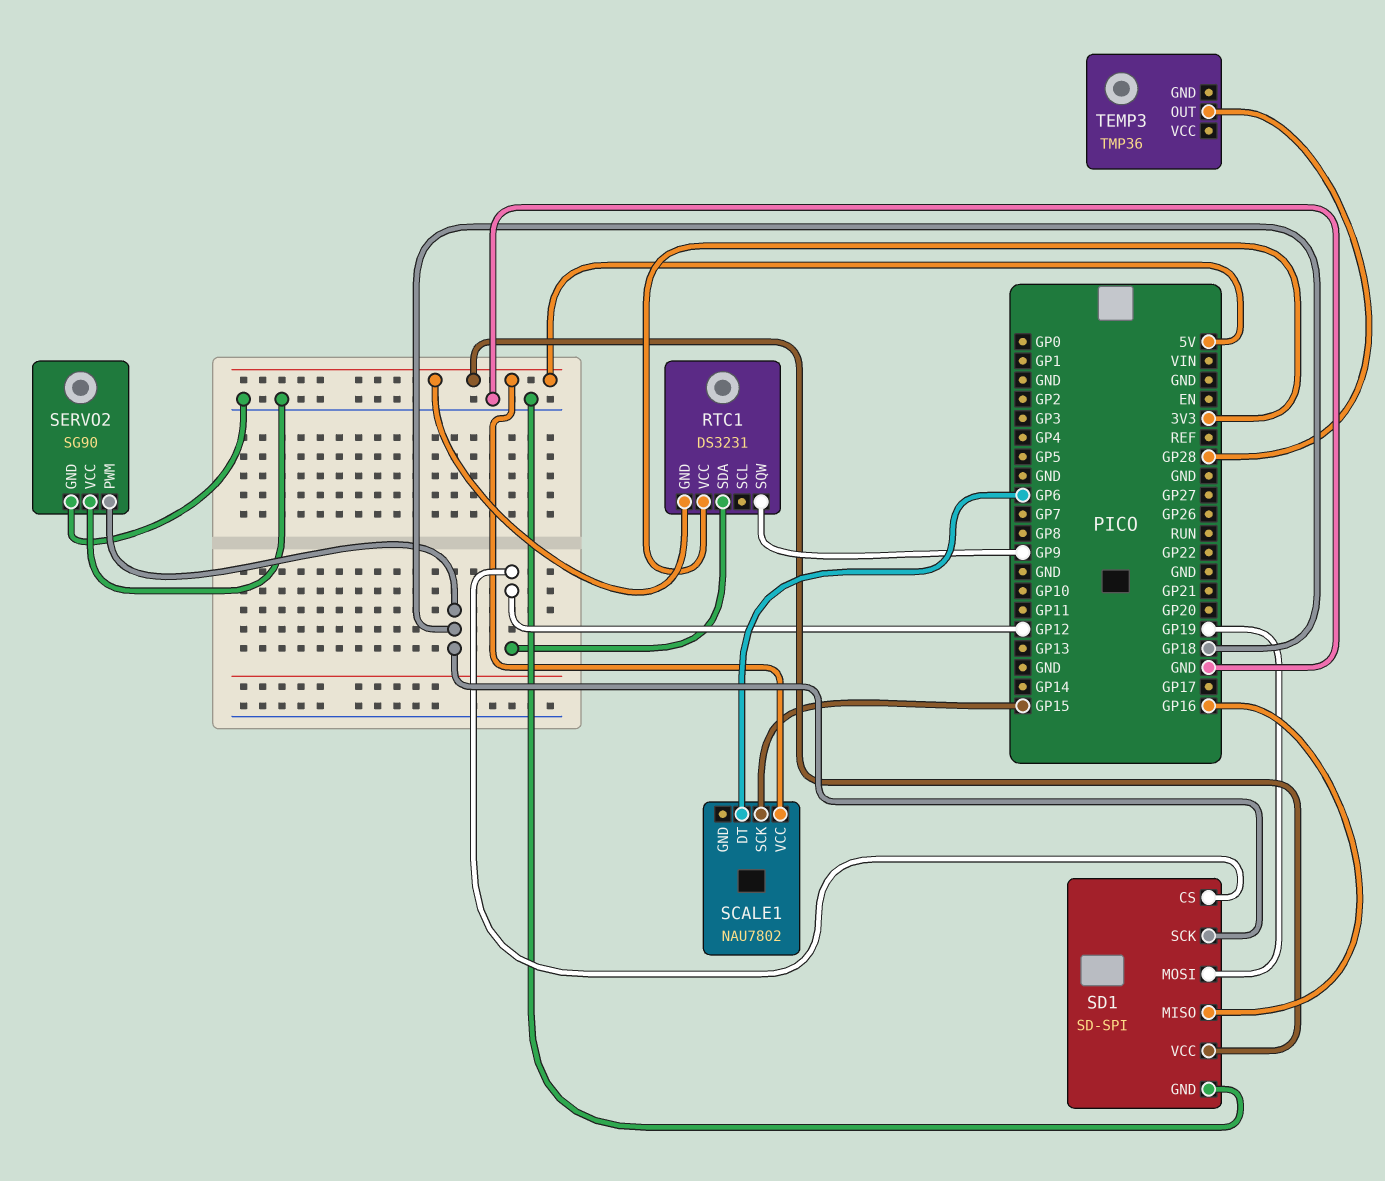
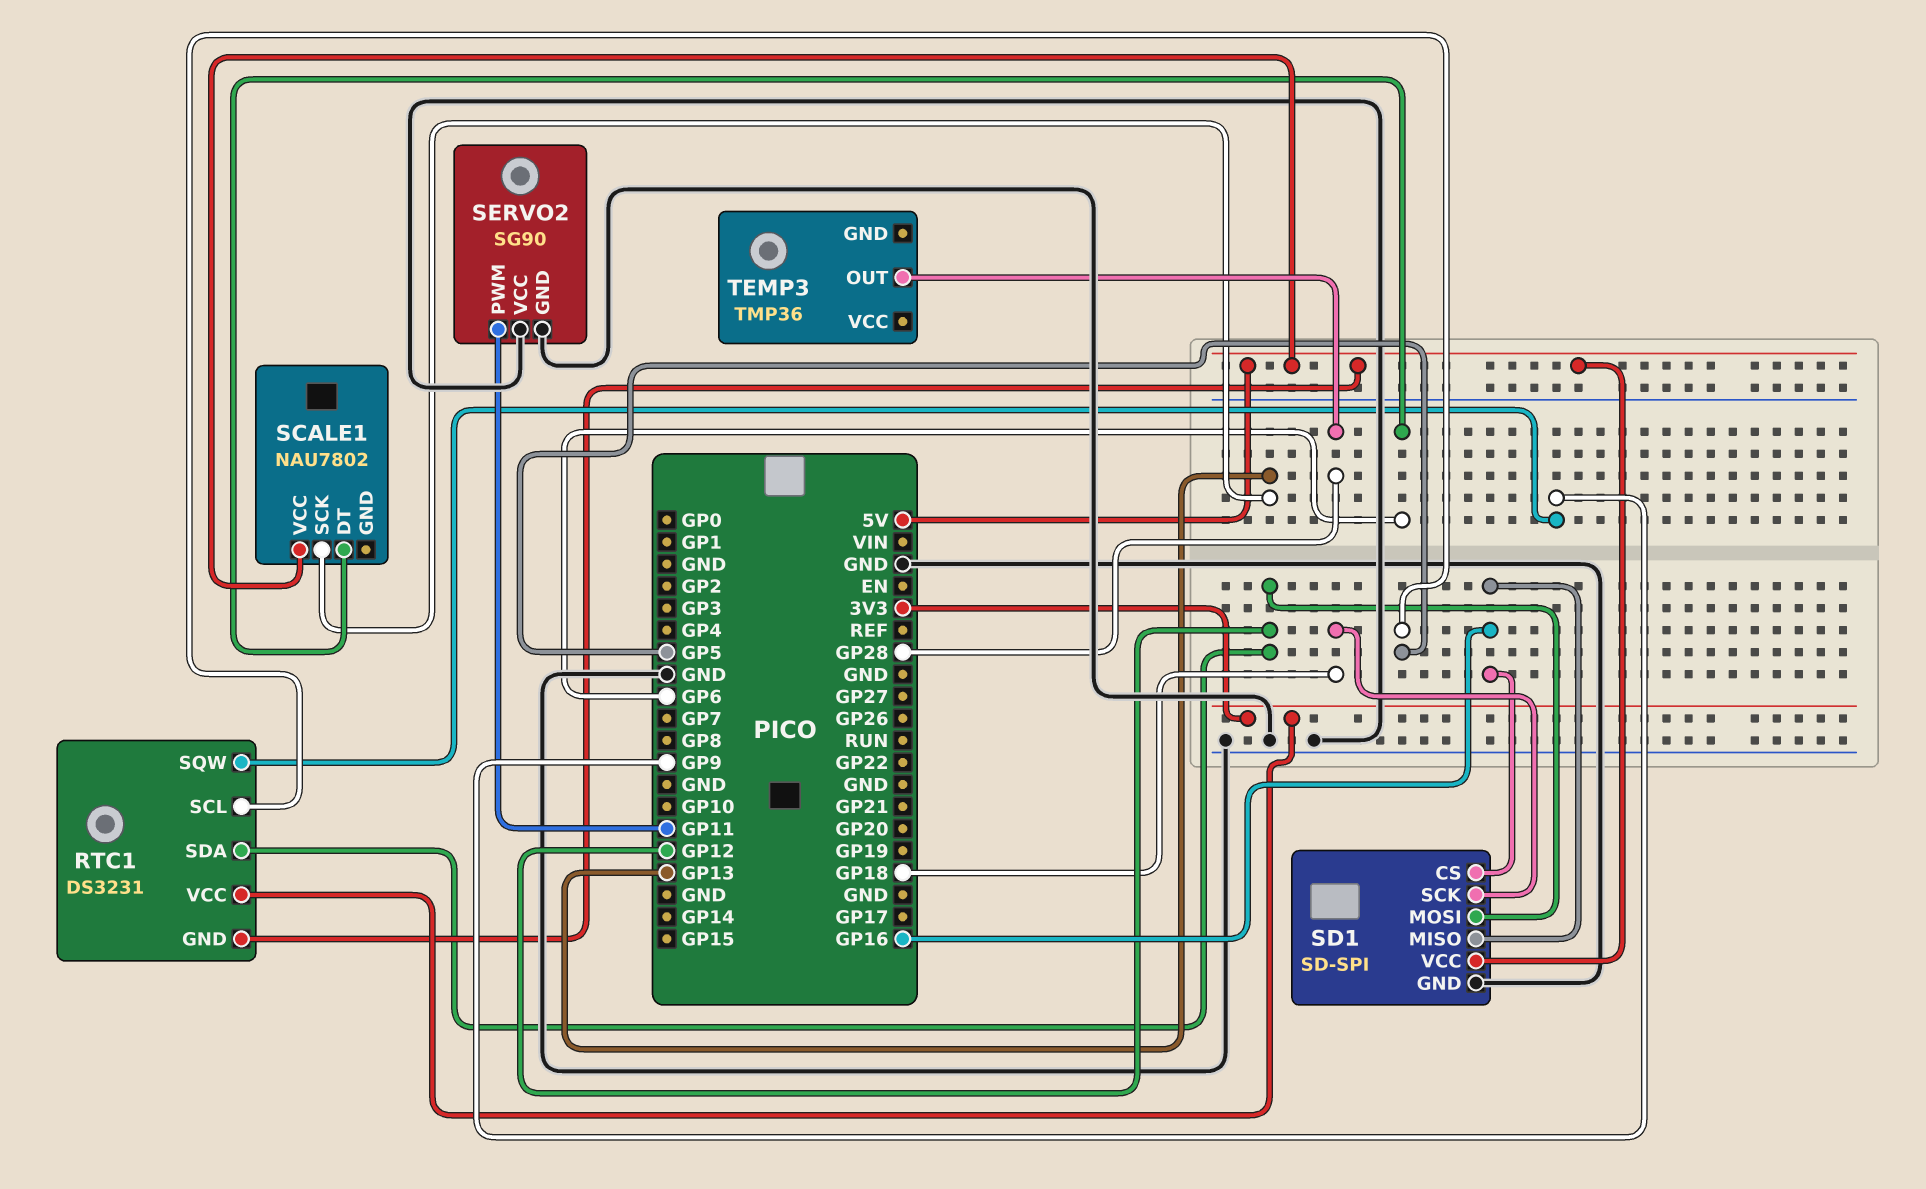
RTC1 pin SCL: none -> GP5
SCALE1 pin SCK: GP15 -> GP13
SD1 pin CS: GP12 -> GP16
SD1 pin MOSI: GP19 -> GP12
SERVO2 pin PWM: GP18 -> GP11

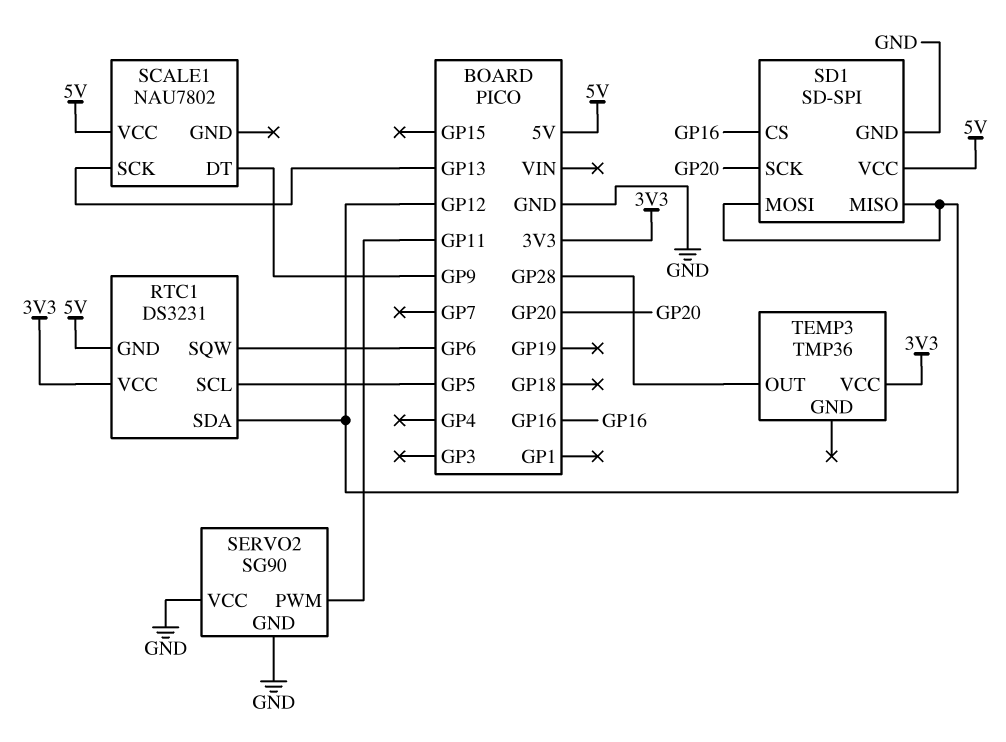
RTC1 pin SQW: GP9 -> GP6
SCALE1 pin DT: GP6 -> GP9
SD1 pin MISO: GP16 -> GP12
SD1 pin SCK: GP18 -> GP20
TEMP3 pin VCC: none -> 3V3

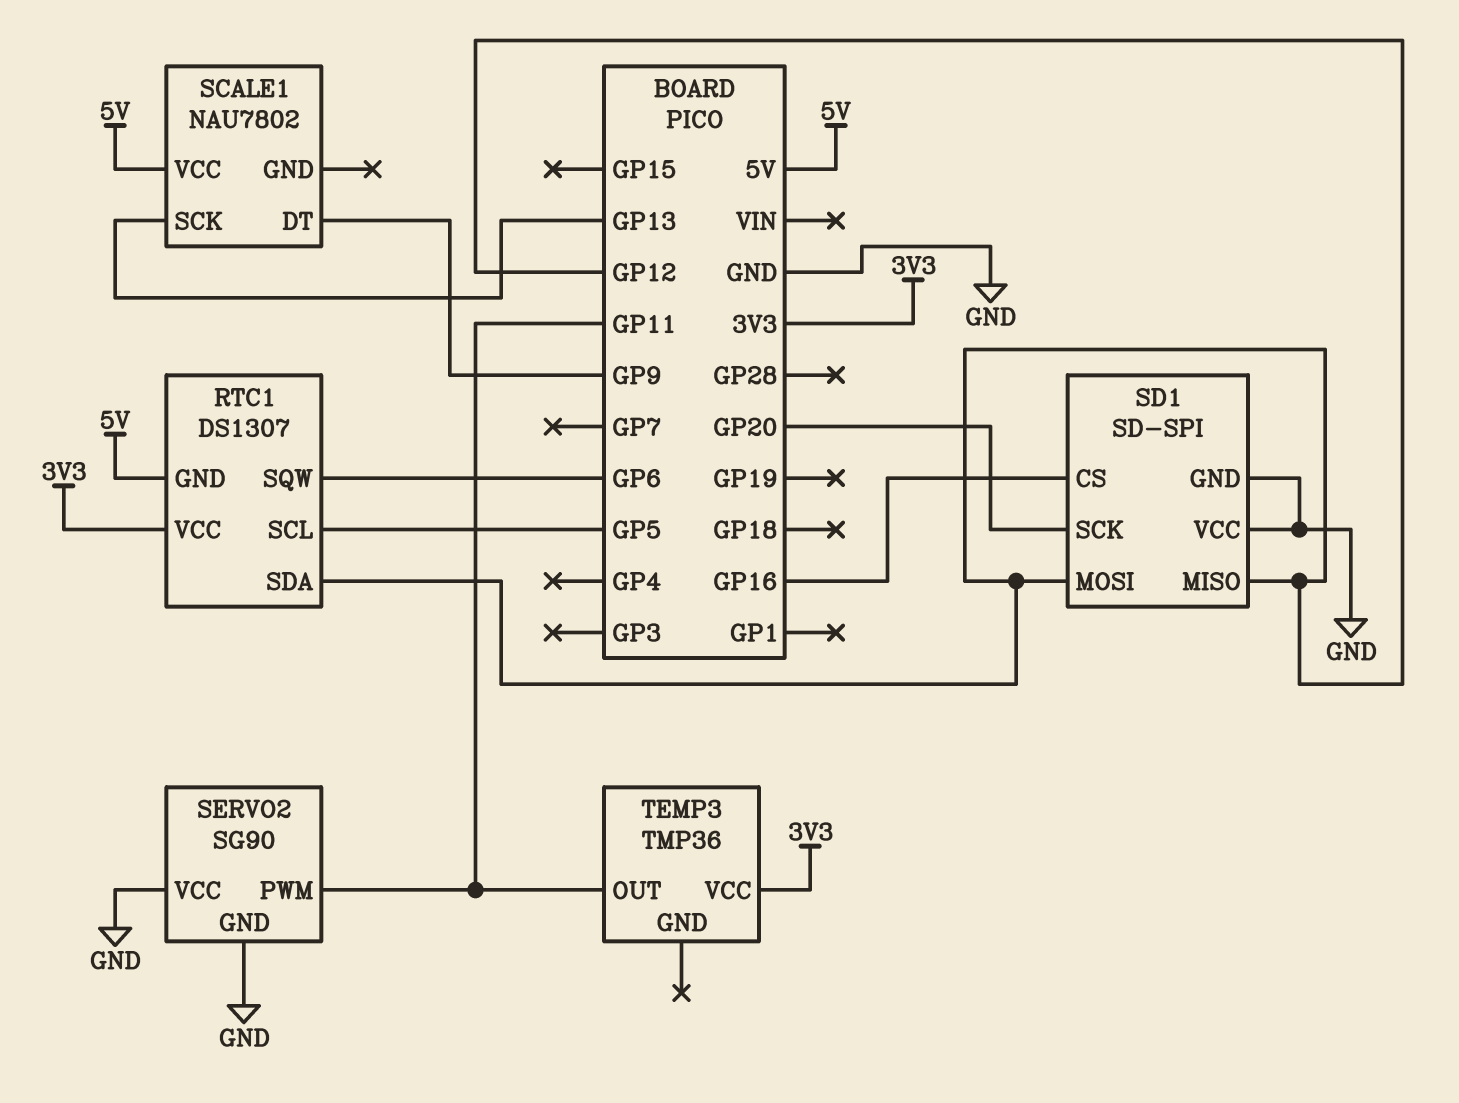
RTC1: DS3231 -> DS1307
SD1 pin VCC: 5V -> GND
TEMP3 pin OUT: GP28 -> GP11

